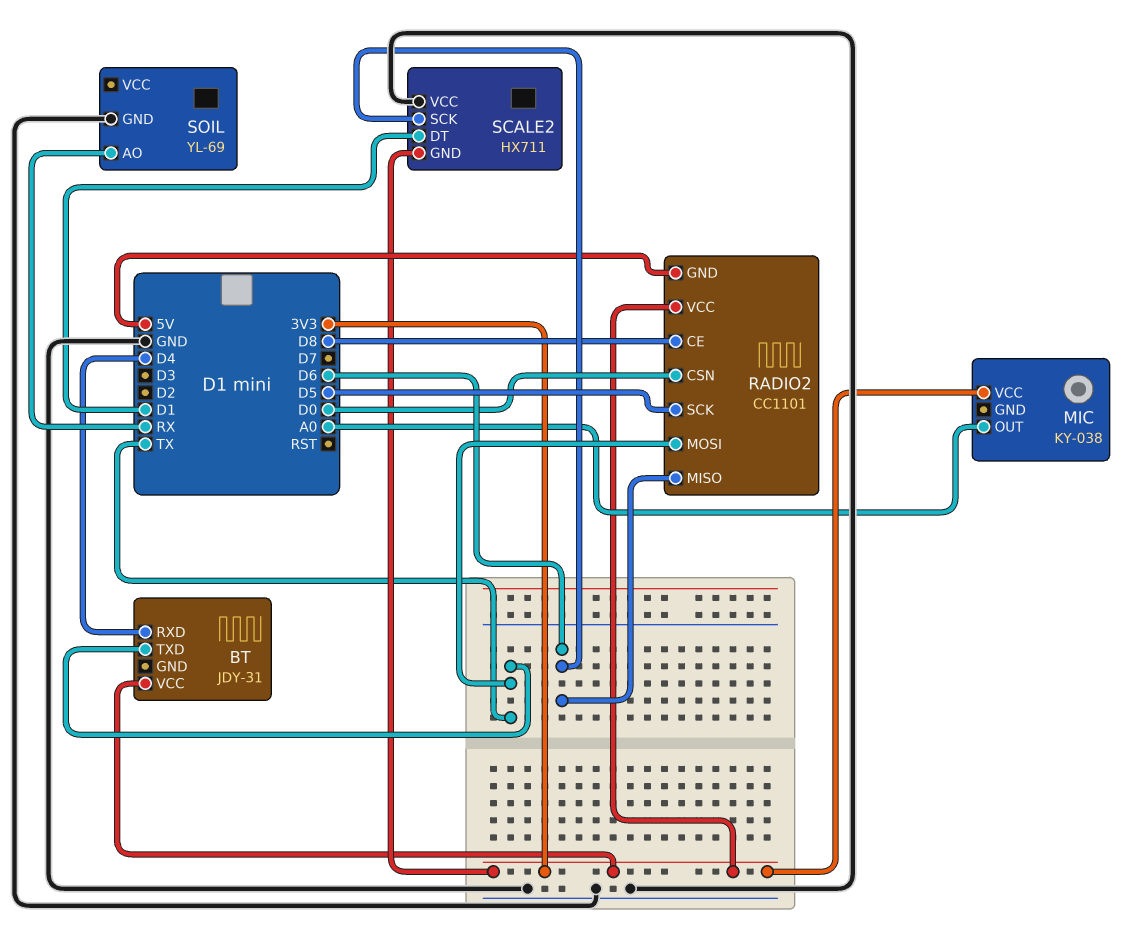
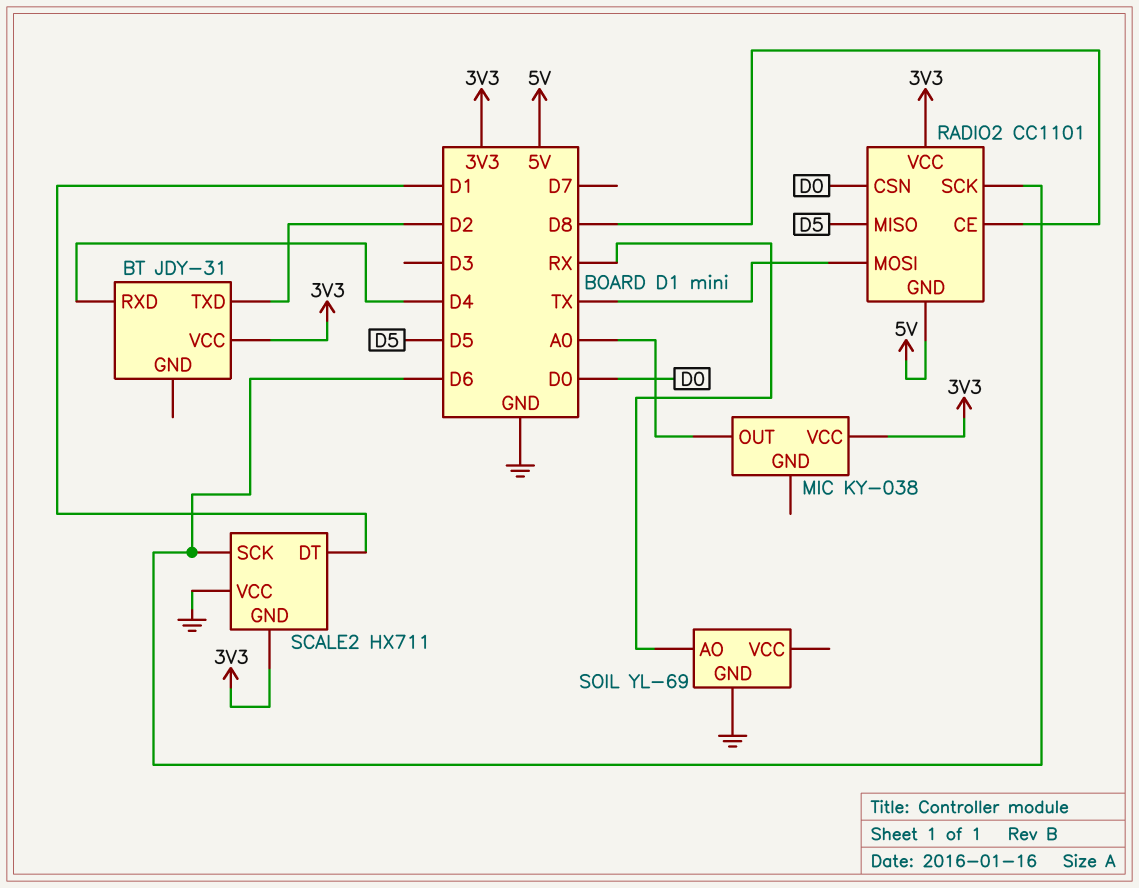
BT pin TXD: TX -> D2
RADIO2 pin MISO: D6 -> D5
RADIO2 pin SCK: D5 -> D6

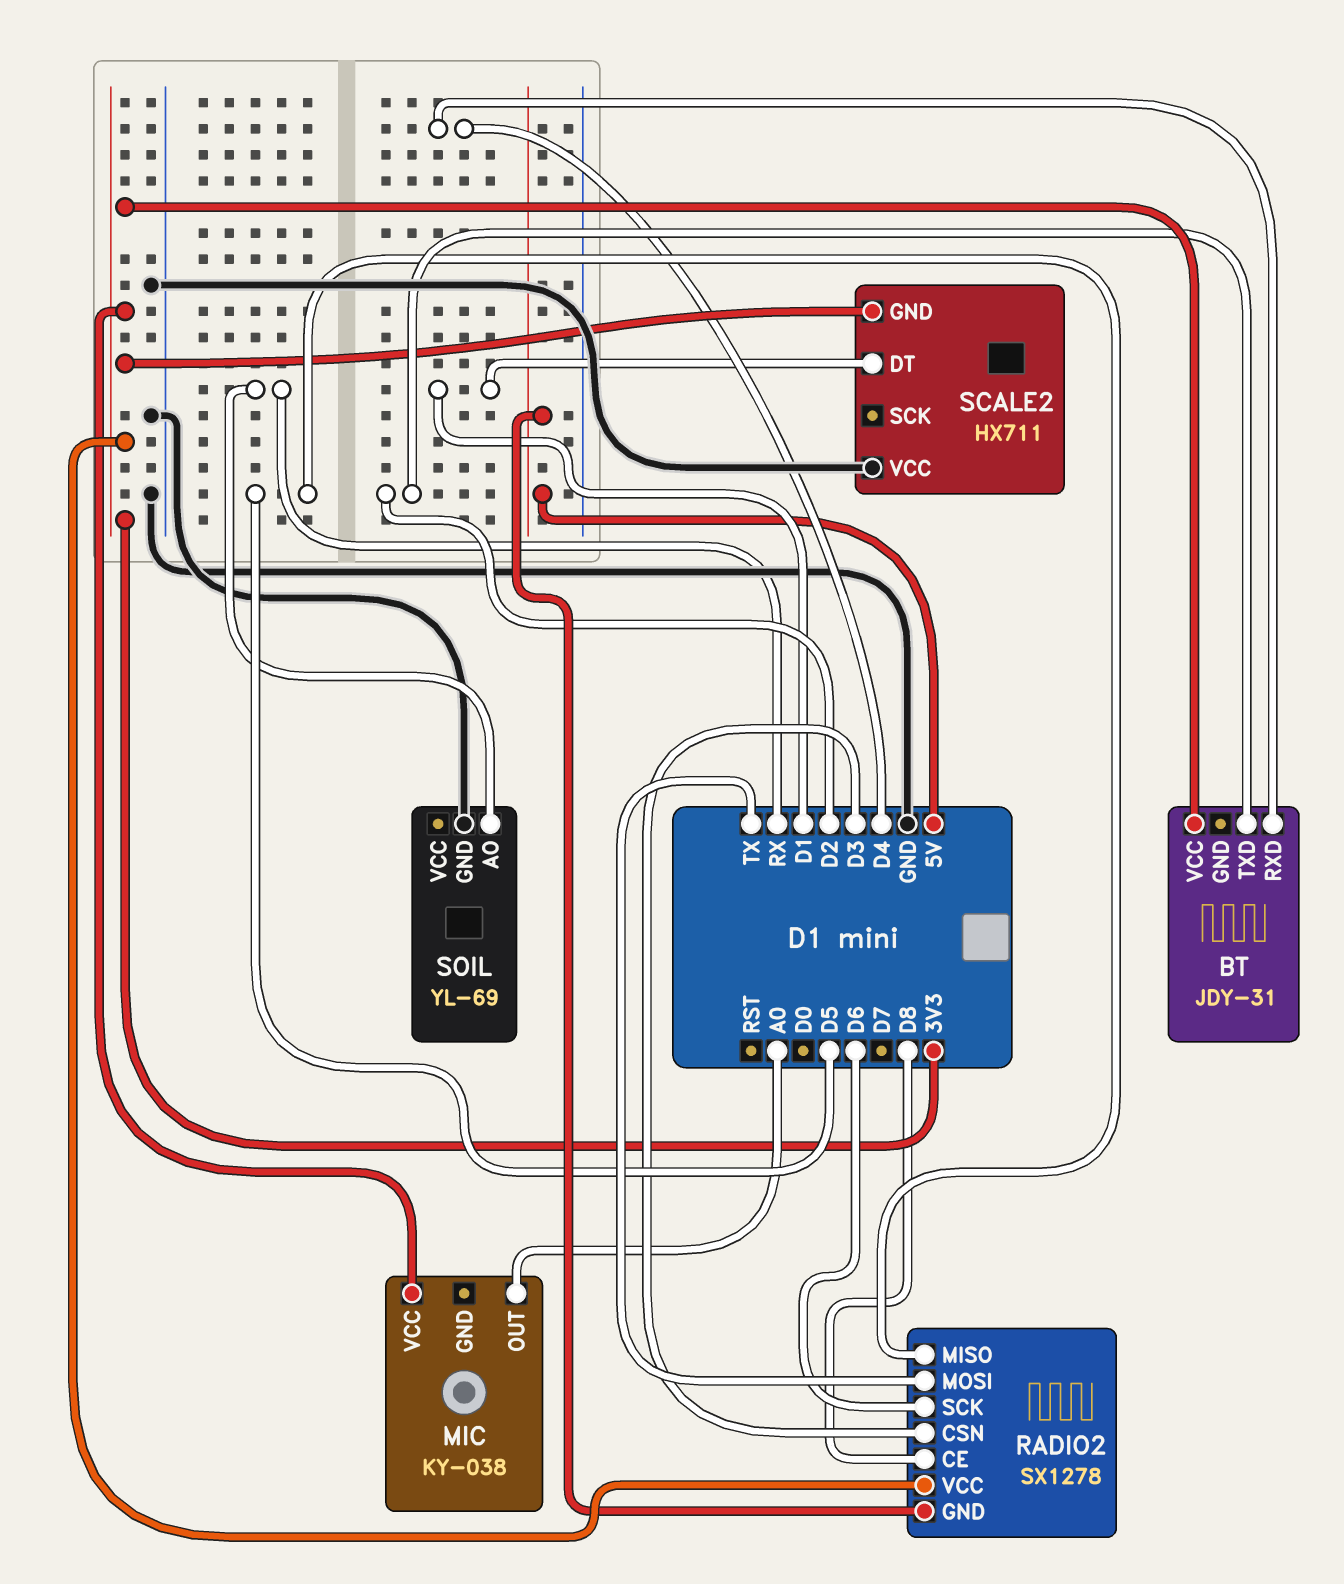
RADIO2: CC1101 -> SX1278
RADIO2 pin CSN: D0 -> D3
SCALE2 pin SCK: D6 -> none

